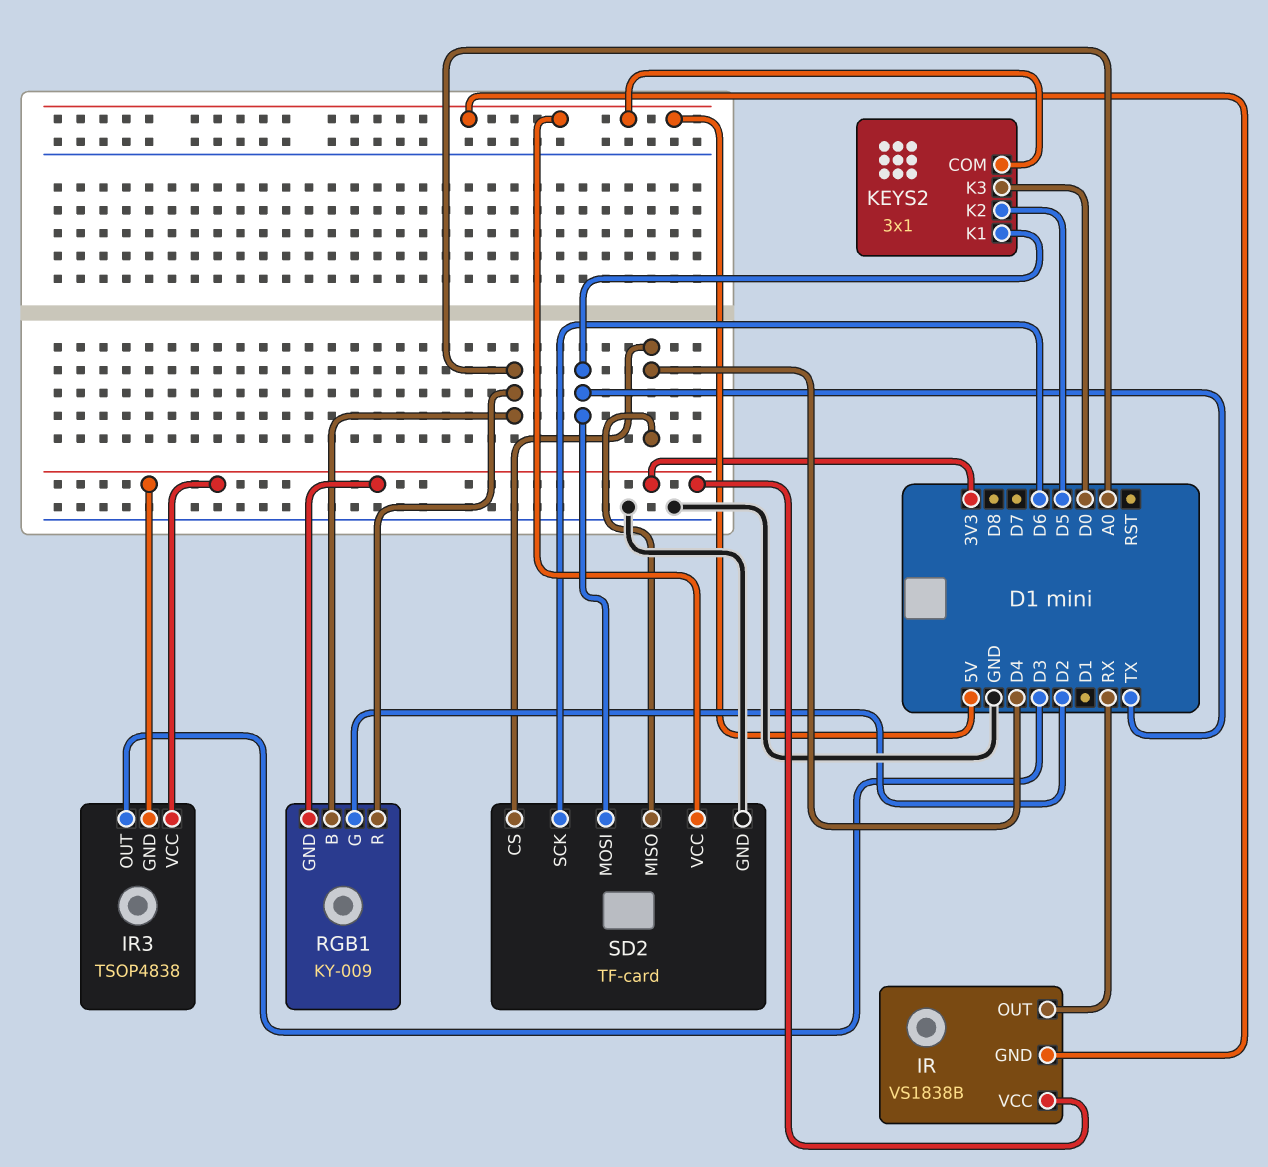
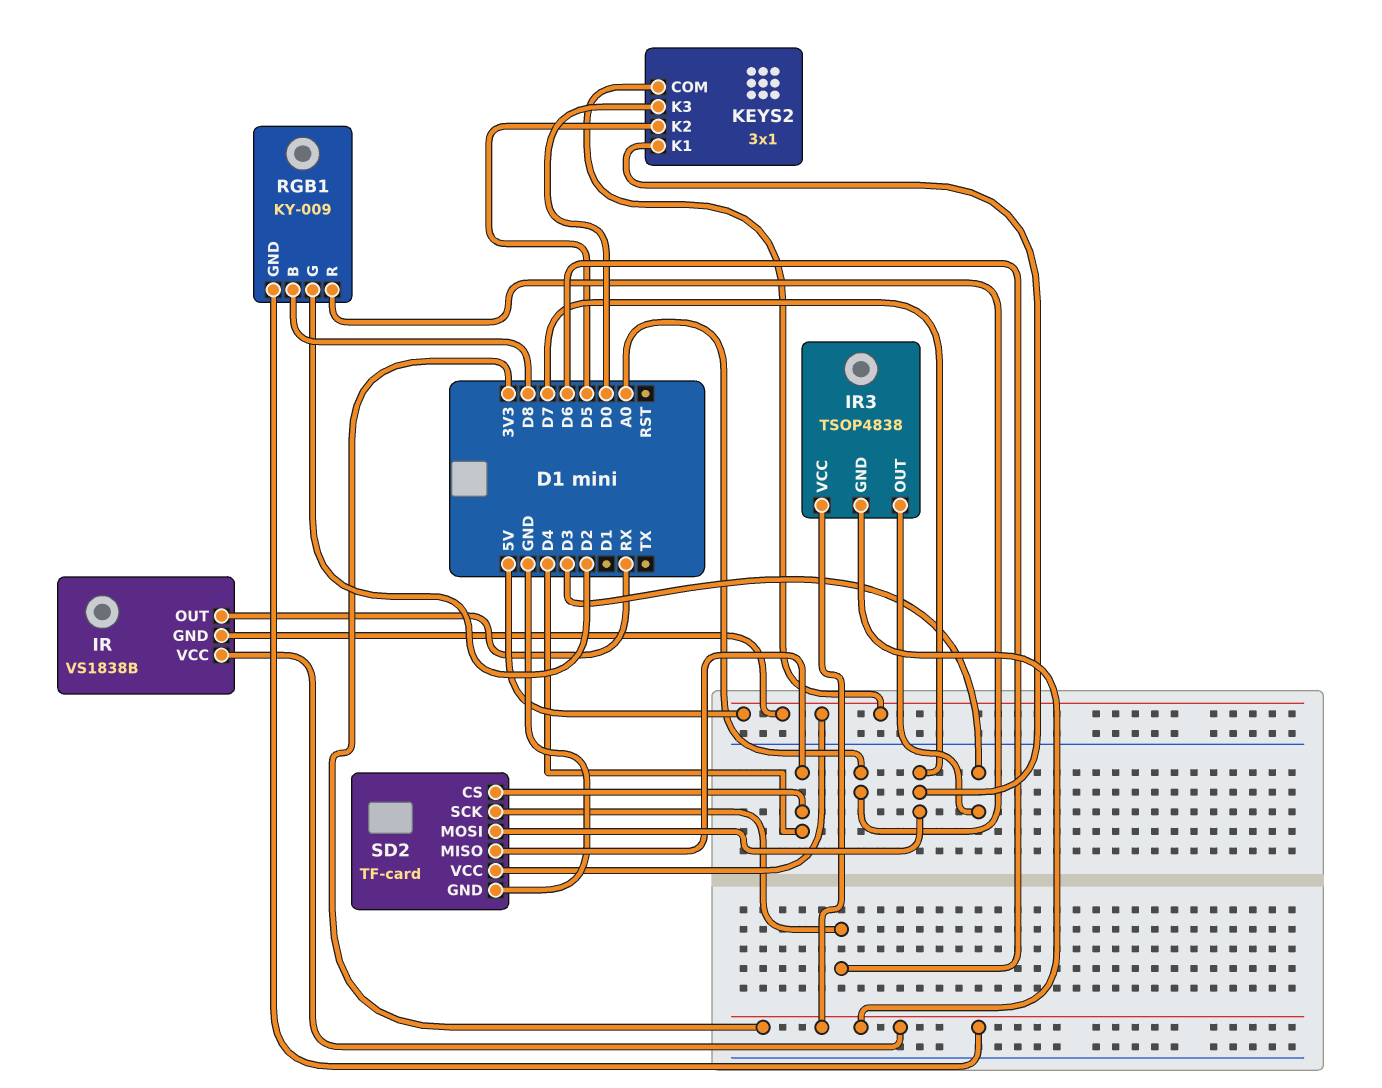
KEYS2 pin K1: TX -> D7
RGB1 pin B: A0 -> D8
SD2 pin MOSI: TX -> D7

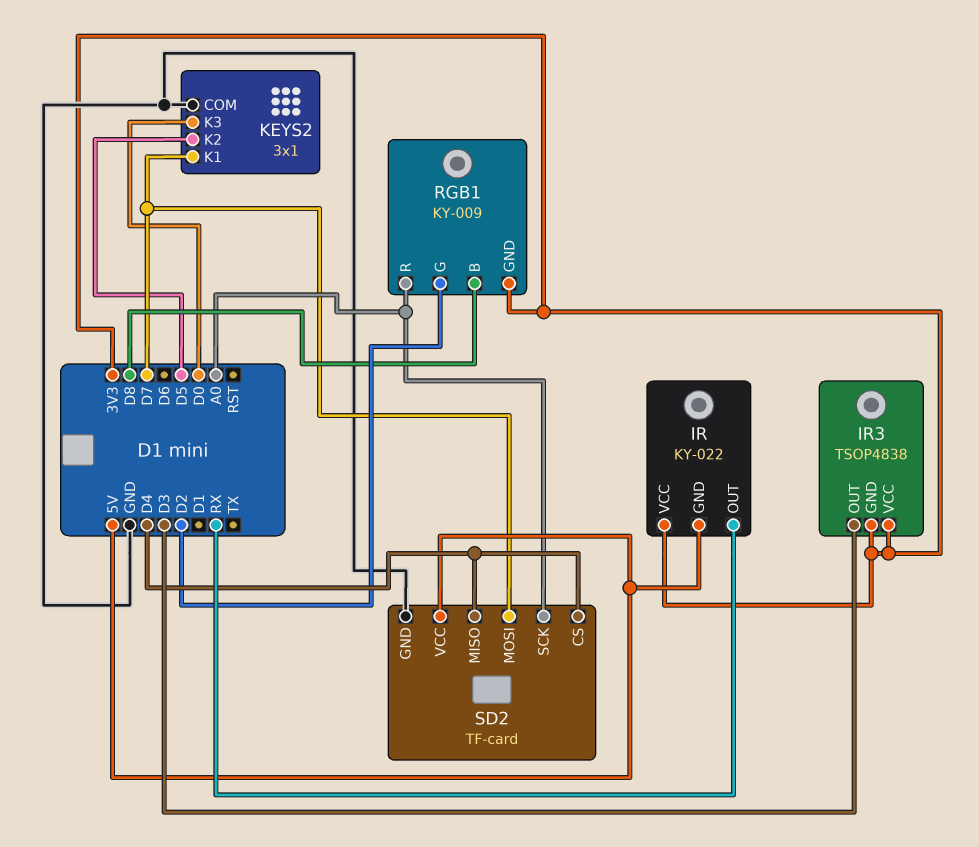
IR: VS1838B -> KY-022
KEYS2 pin COM: 5V -> GND
SD2 pin SCK: D6 -> A0

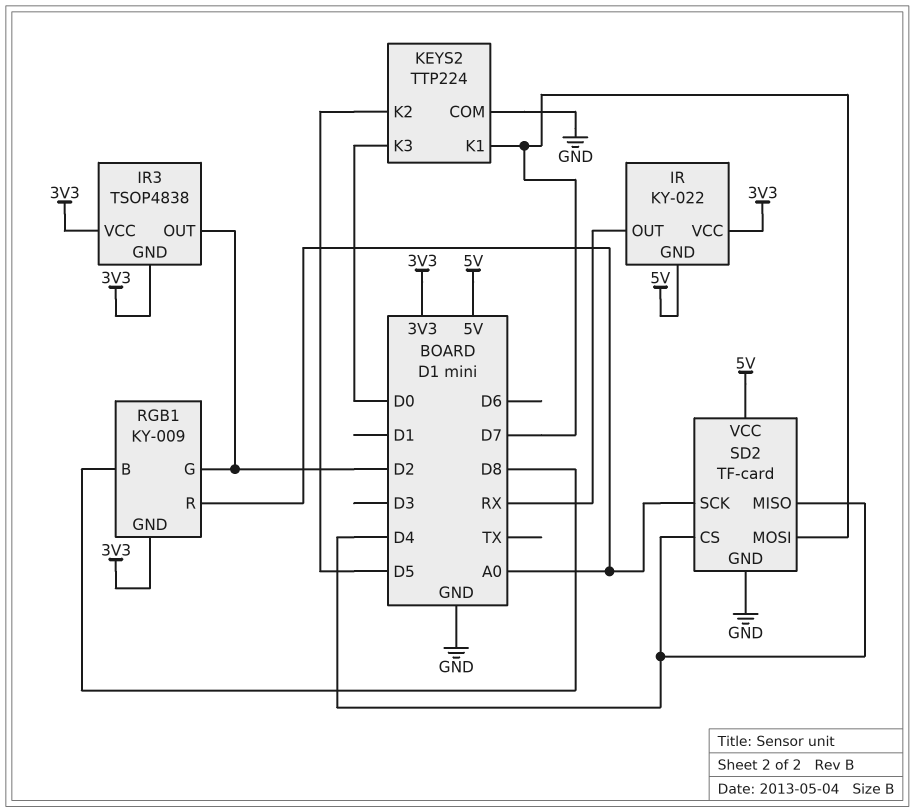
IR3 pin OUT: D3 -> D2
KEYS2: 3x1 -> TTP224

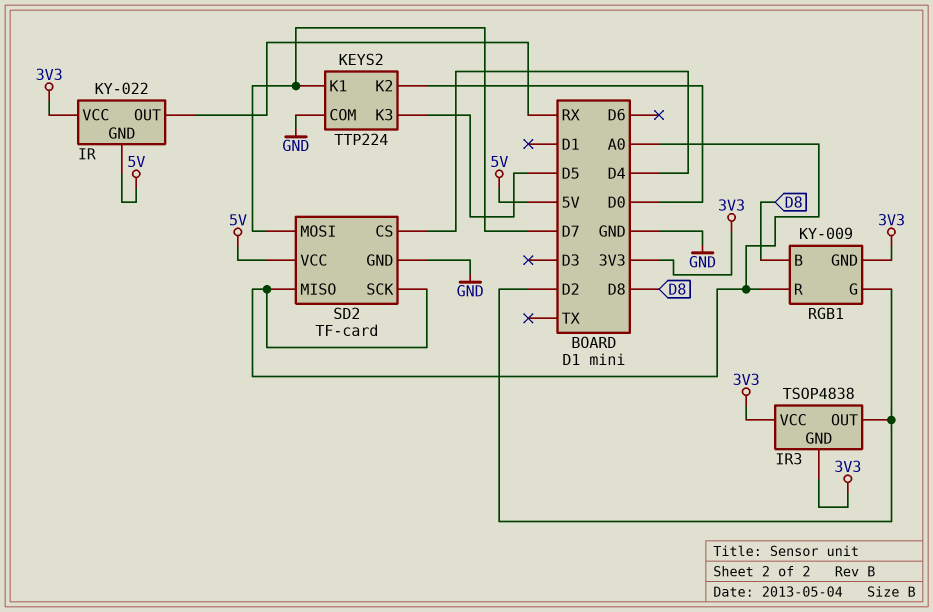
KEYS2 pin K2: D5 -> D0
KEYS2 pin K3: D0 -> D5
SD2 pin MISO: D4 -> A0

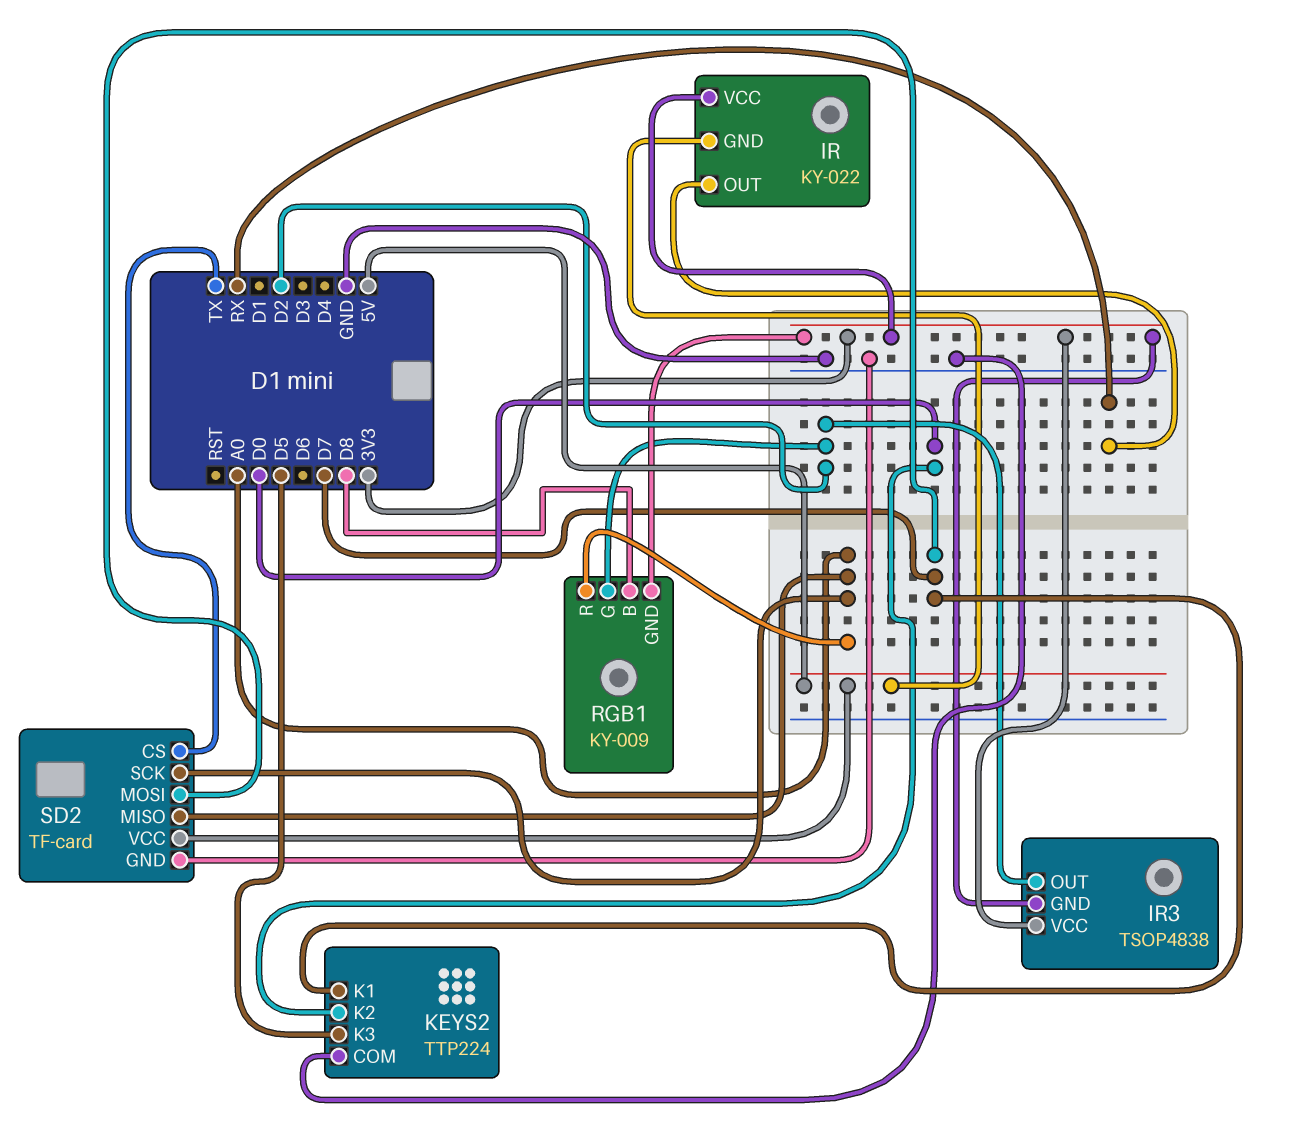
SD2 pin CS: D4 -> TX

